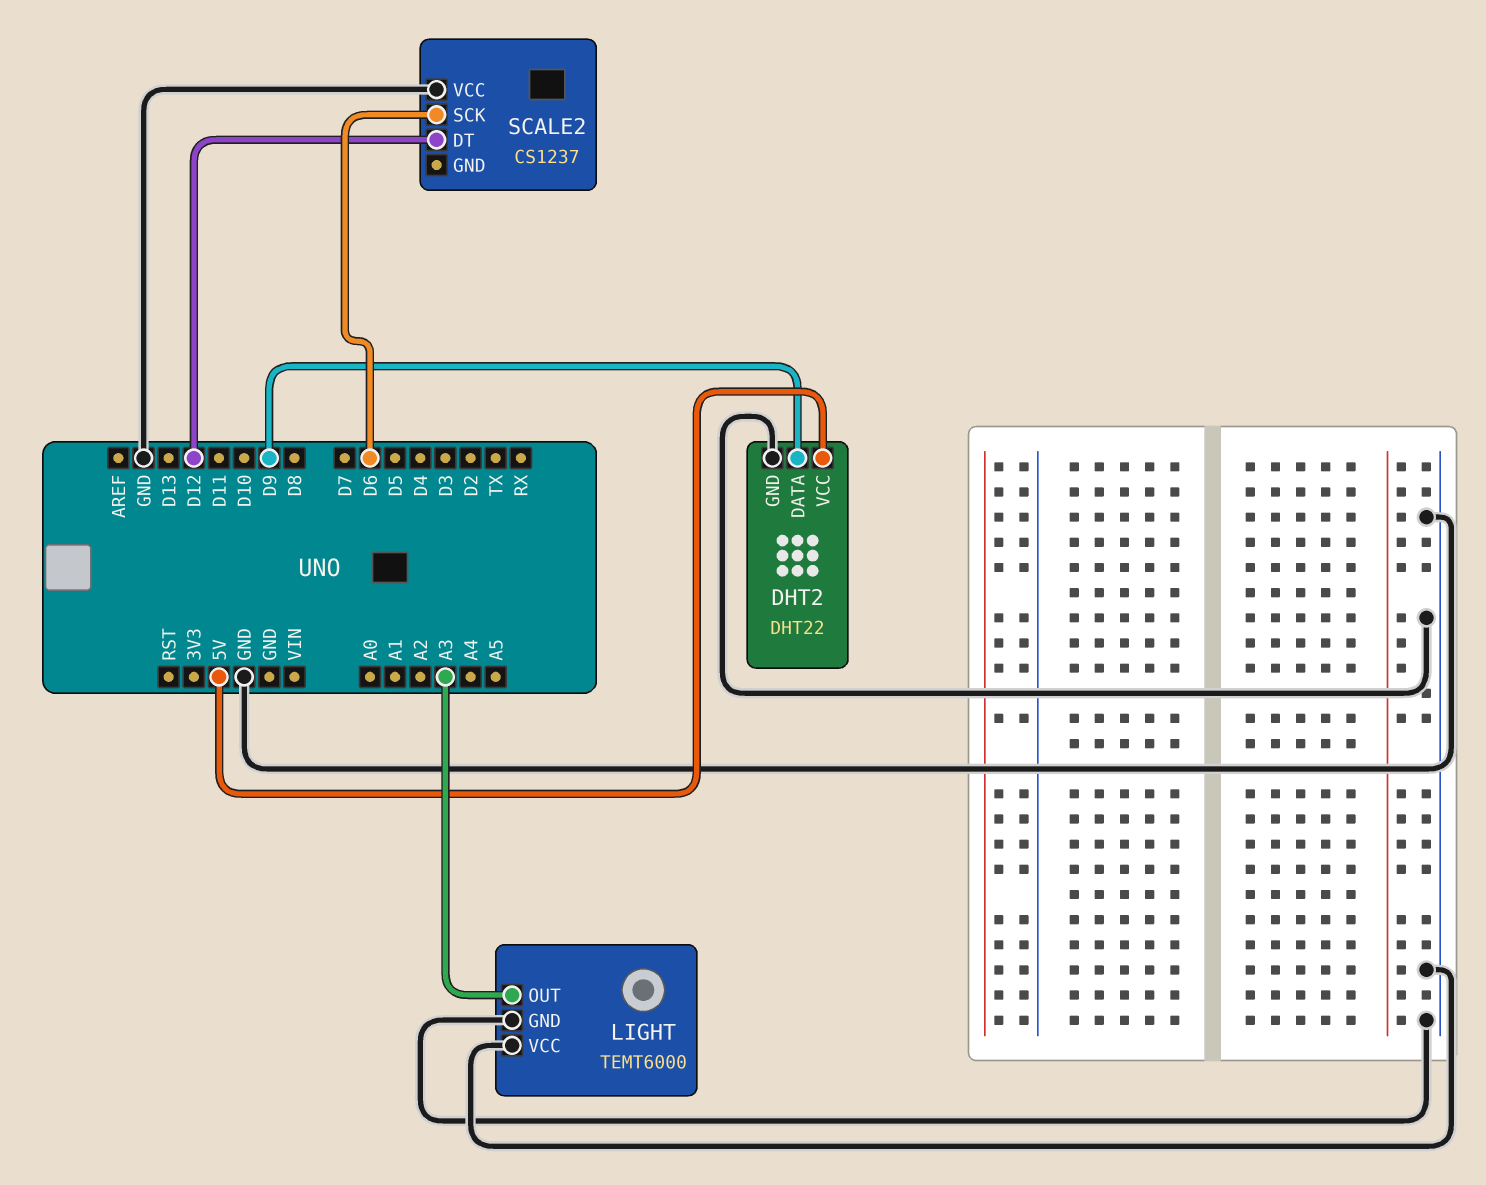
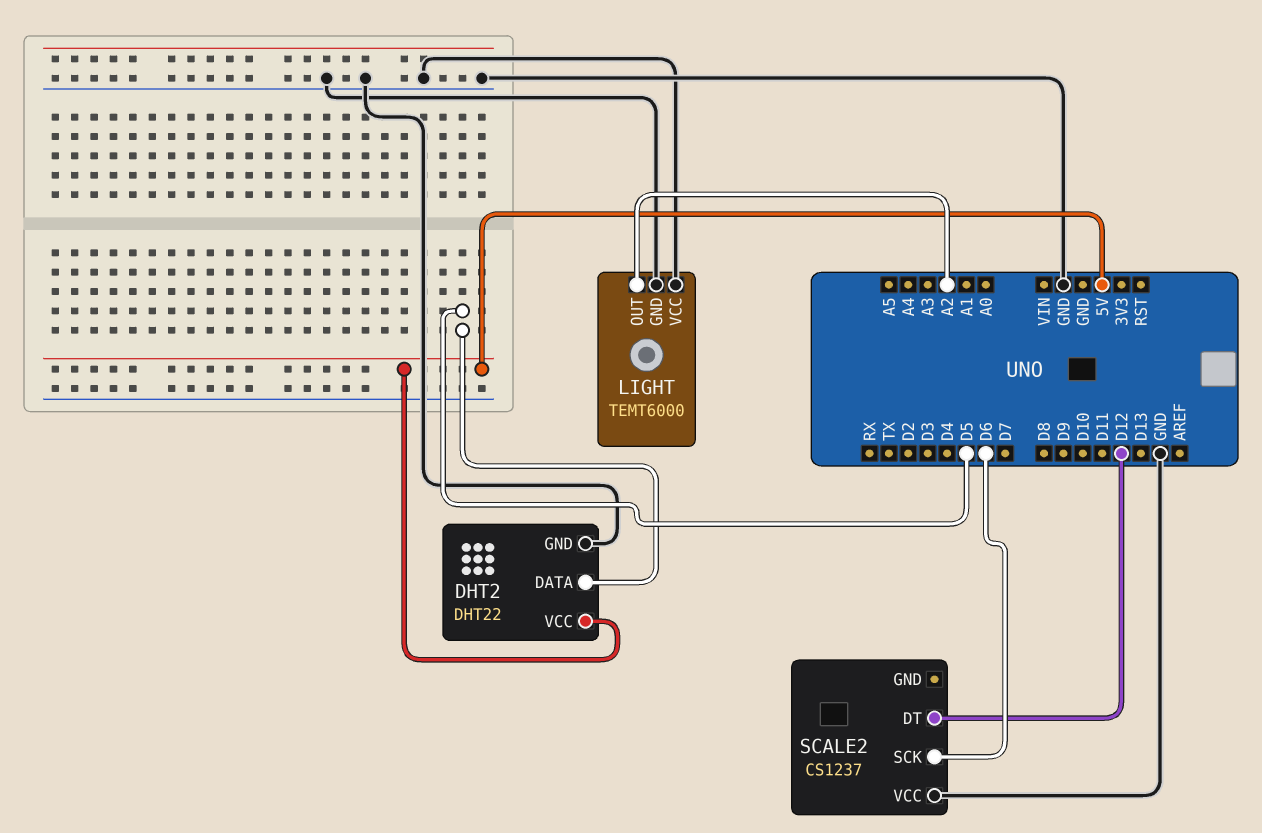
DHT2 pin DATA: D9 -> D5
LIGHT pin OUT: A3 -> A2

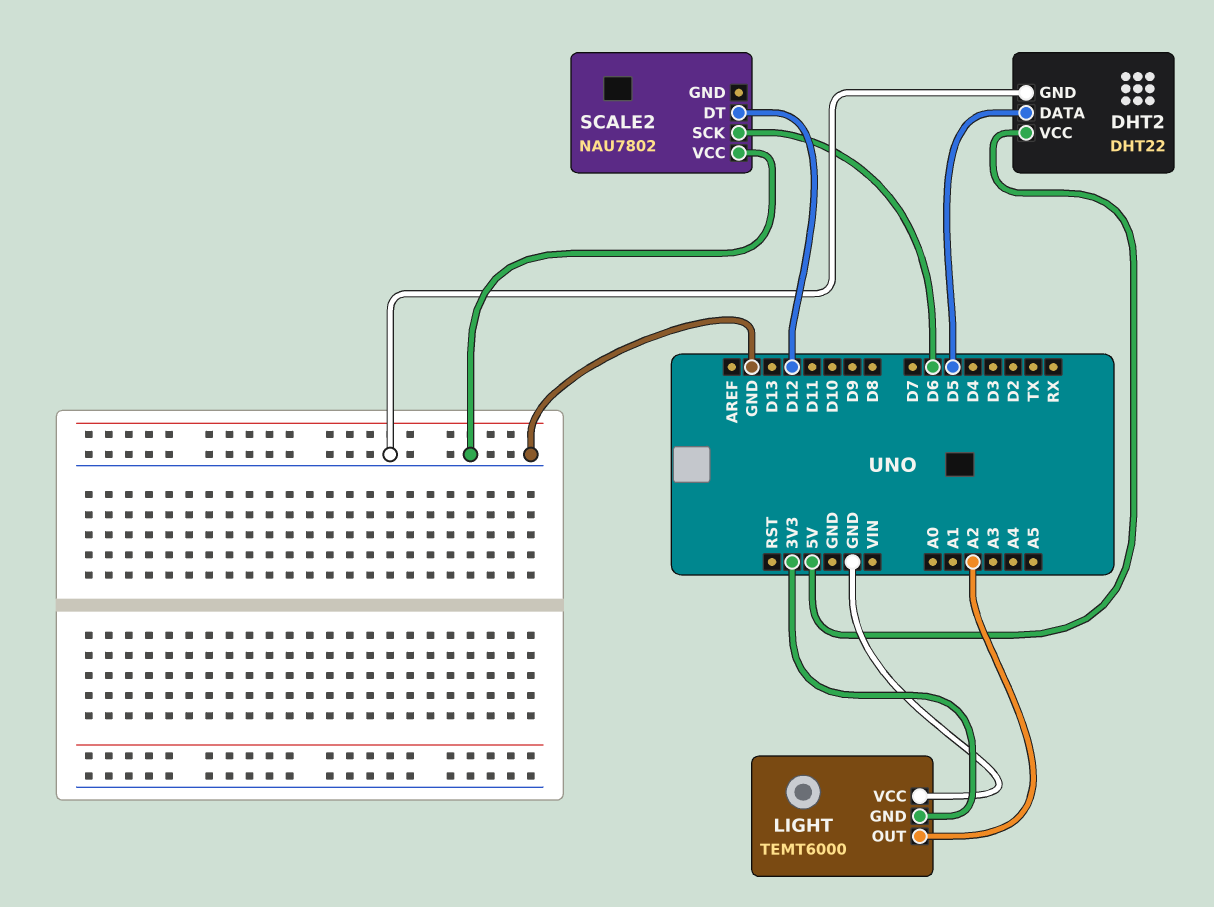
LIGHT pin GND: GND -> 3V3
SCALE2: CS1237 -> NAU7802

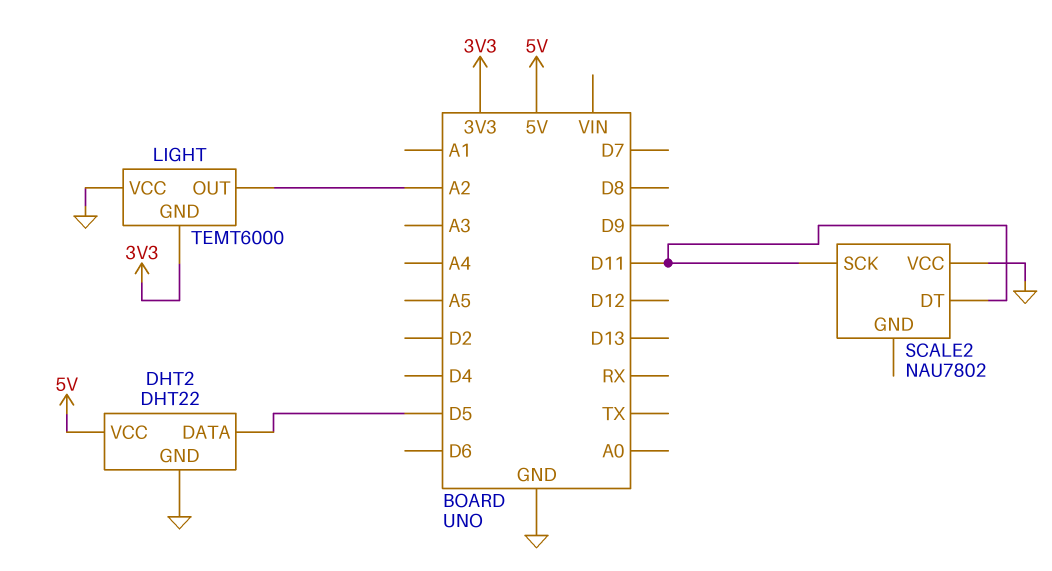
SCALE2 pin DT: D12 -> D11
SCALE2 pin SCK: D6 -> D11

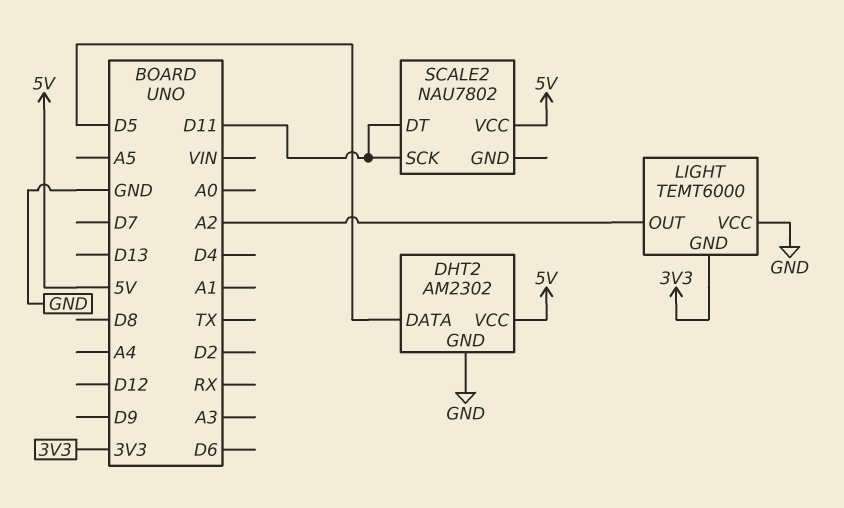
DHT2: DHT22 -> AM2302
SCALE2 pin VCC: GND -> 5V

